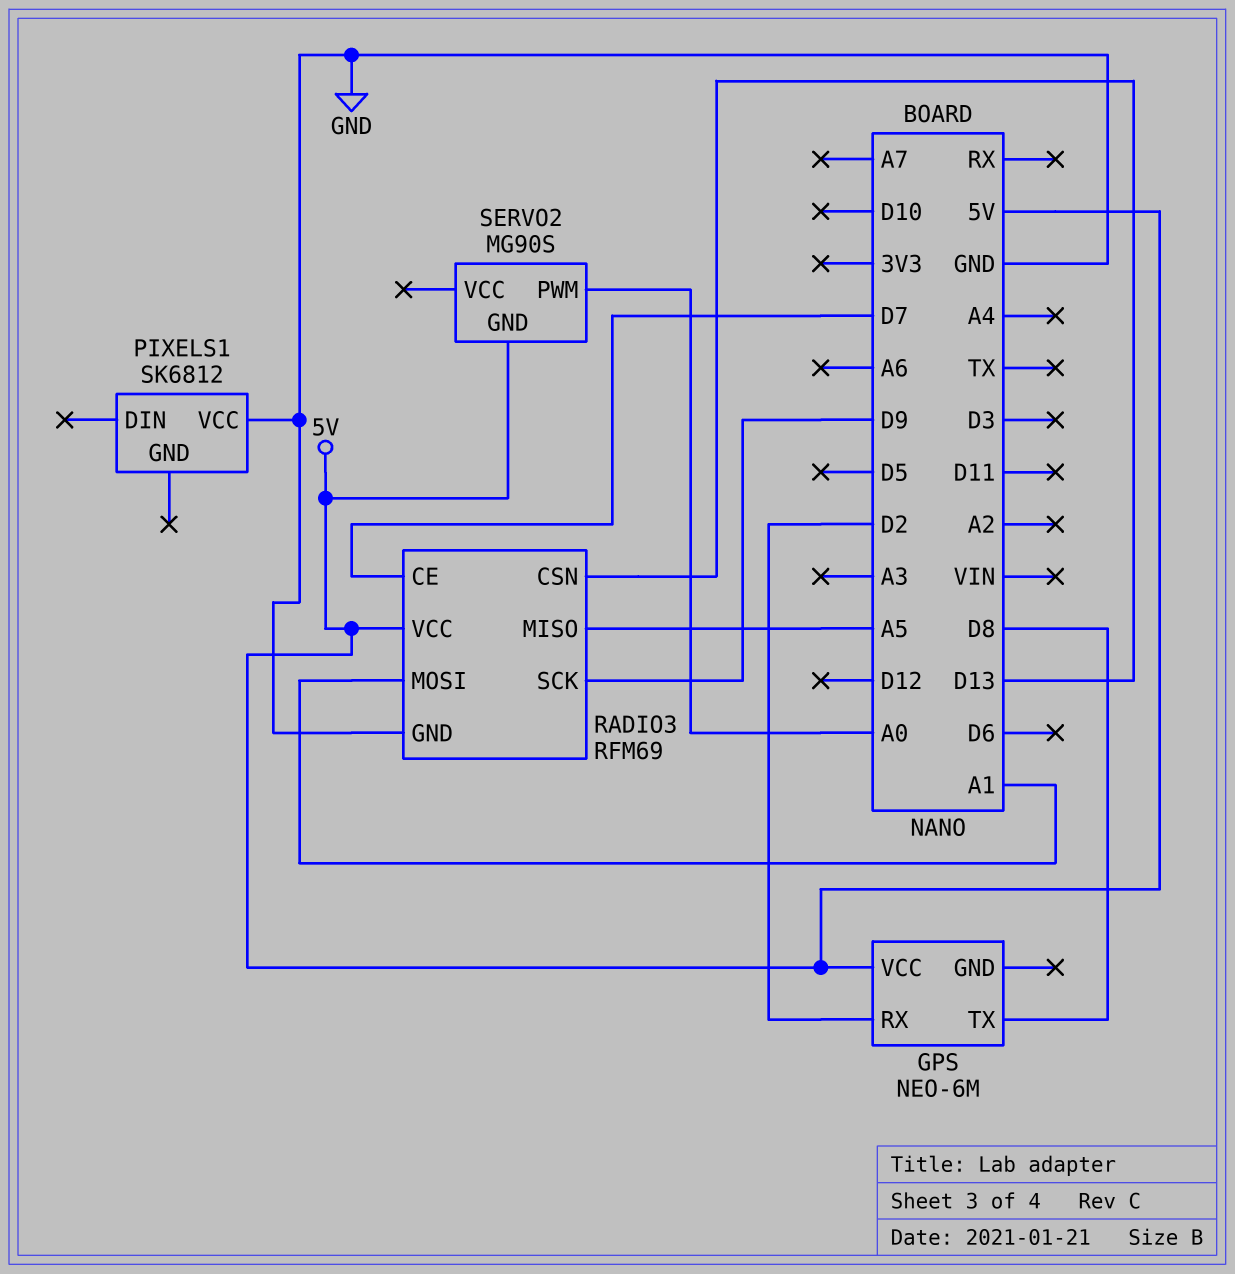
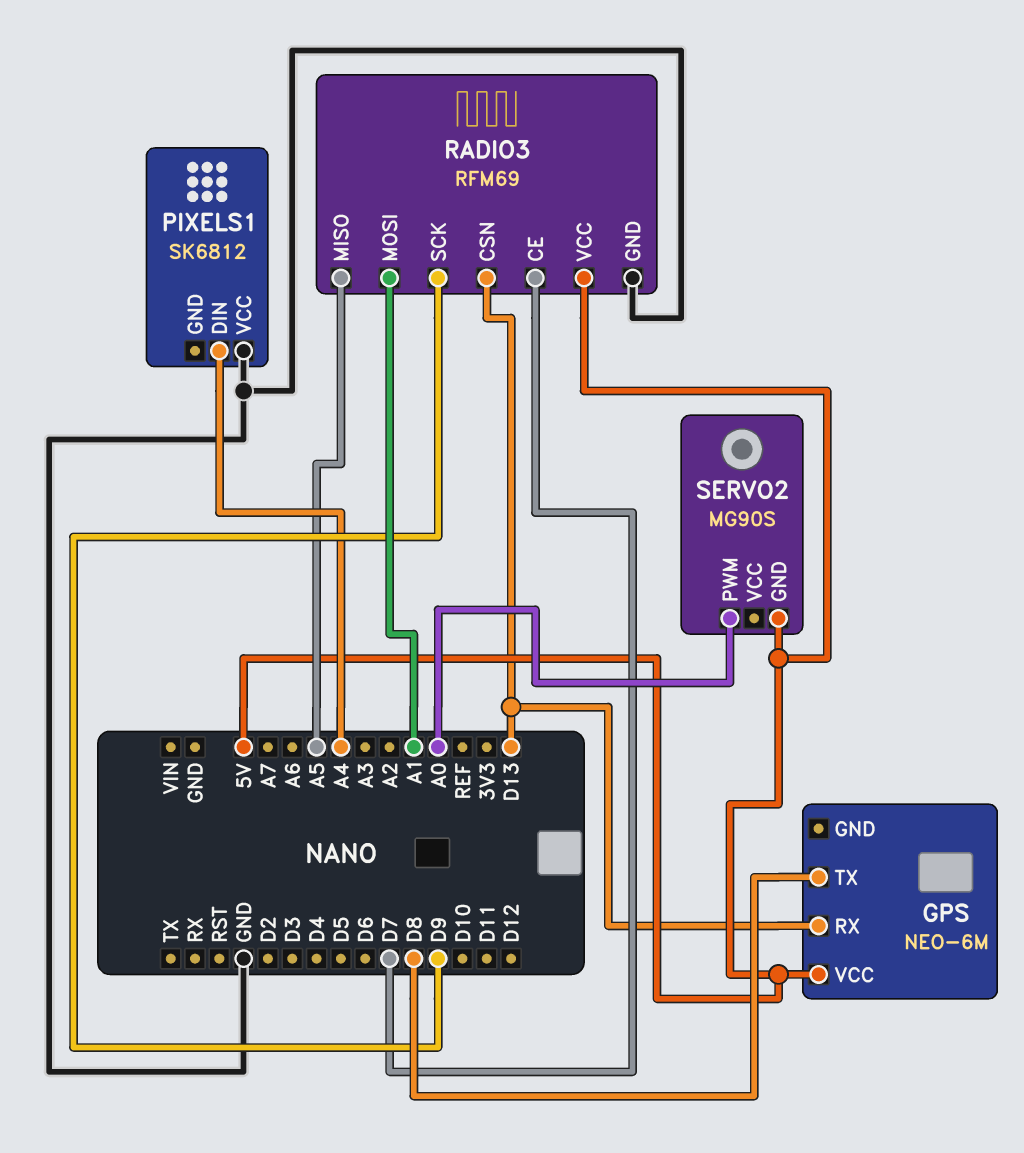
GPS pin RX: D2 -> D13
PIXELS1 pin DIN: none -> A4

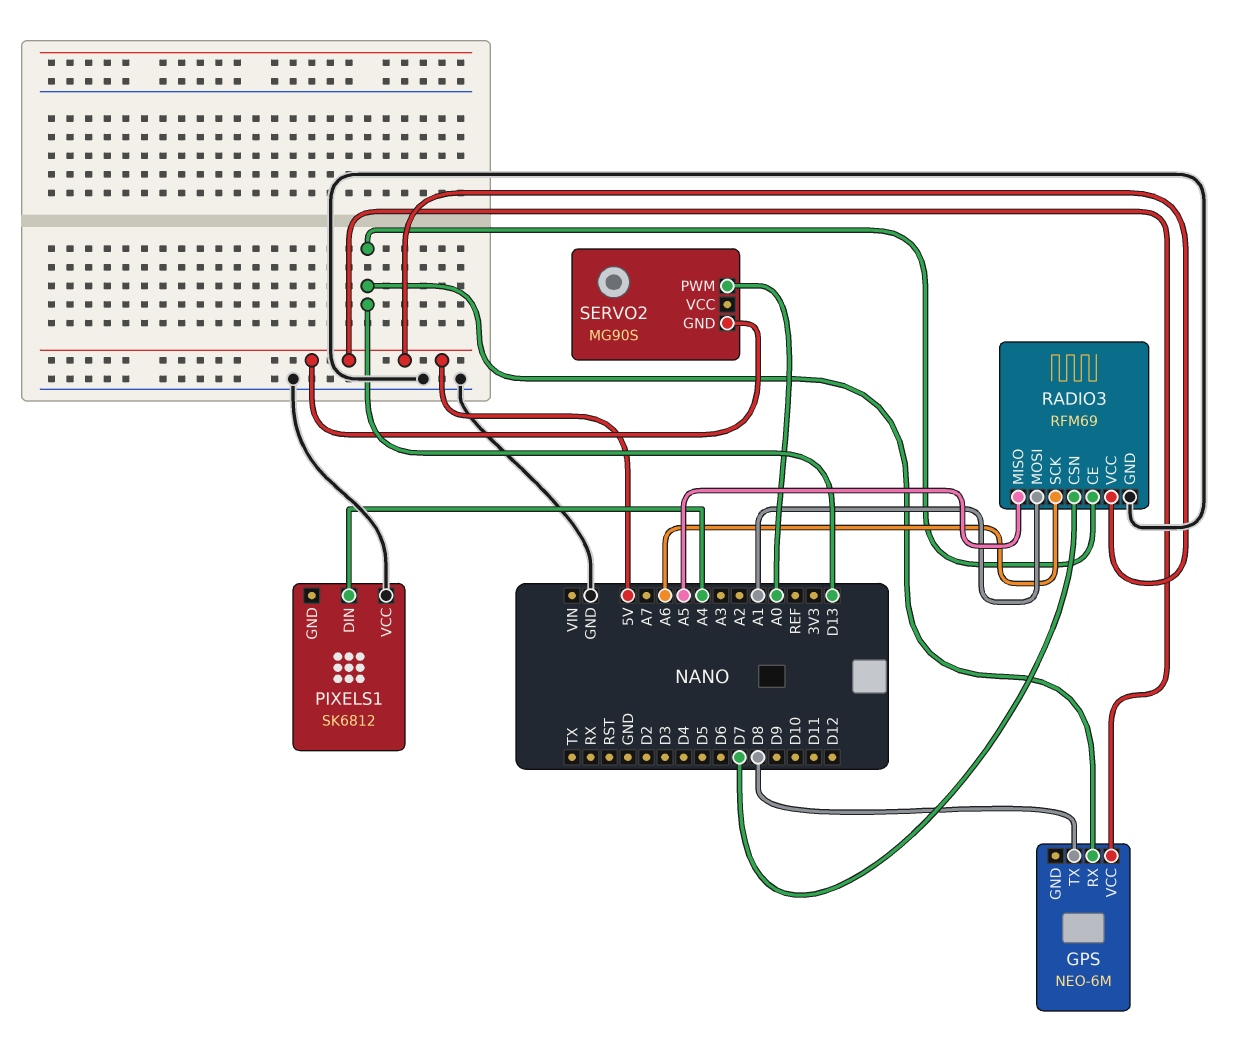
RADIO3 pin CE: D7 -> D13
RADIO3 pin CSN: D13 -> D7
RADIO3 pin SCK: D9 -> A6

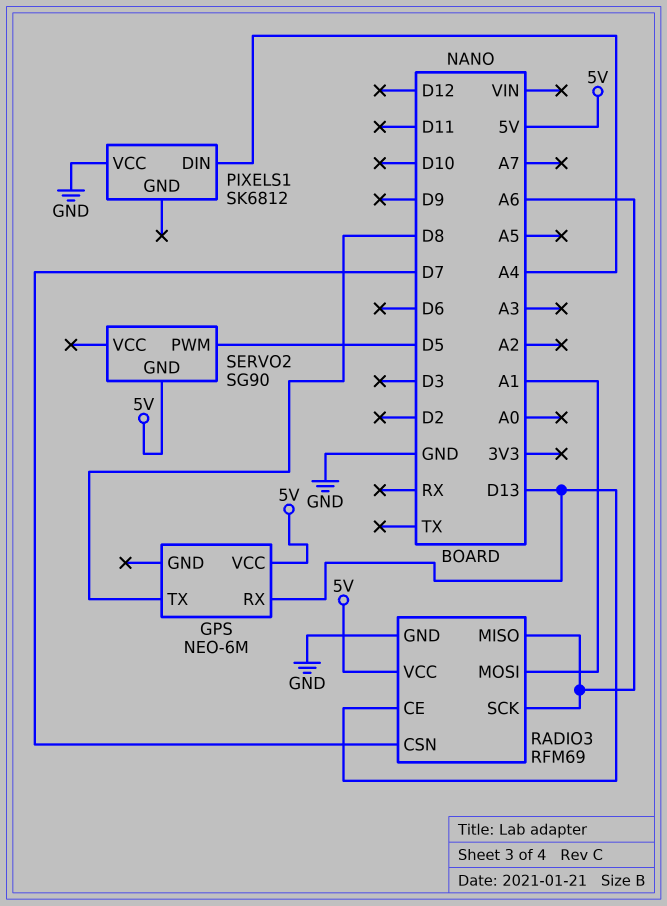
RADIO3 pin MISO: A5 -> A6
SERVO2: MG90S -> SG90
SERVO2 pin PWM: A0 -> D5

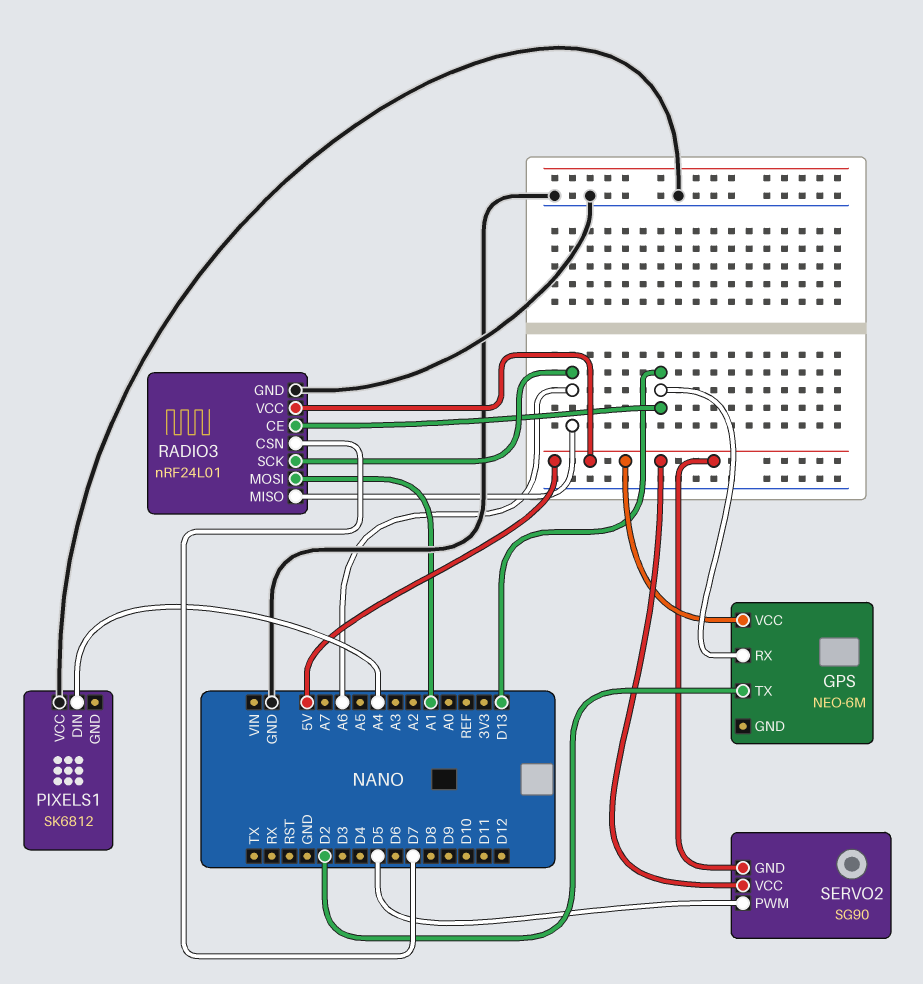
GPS pin TX: D8 -> D2
RADIO3: RFM69 -> nRF24L01
SERVO2 pin VCC: none -> 5V

